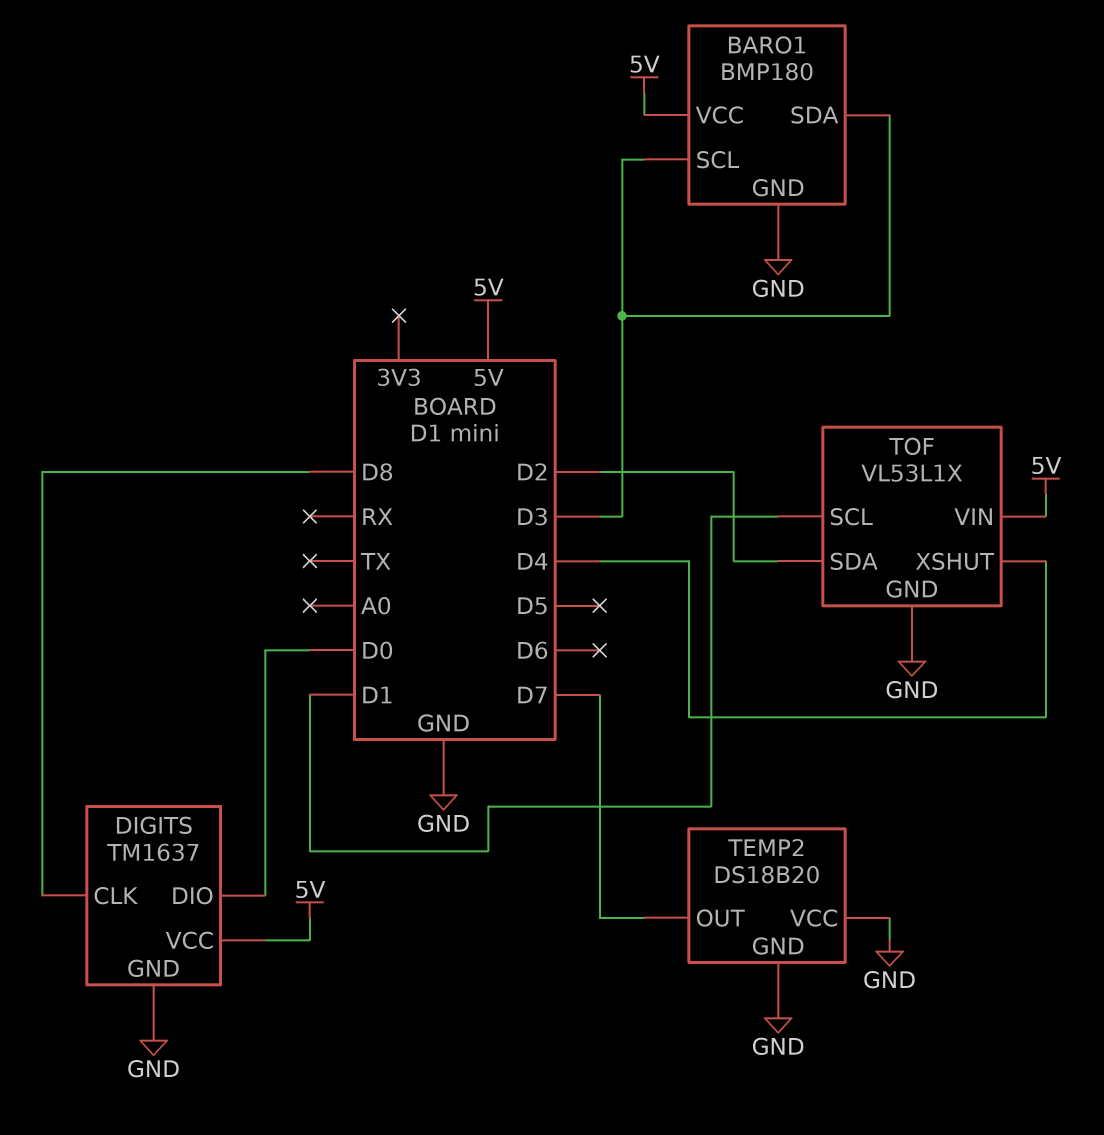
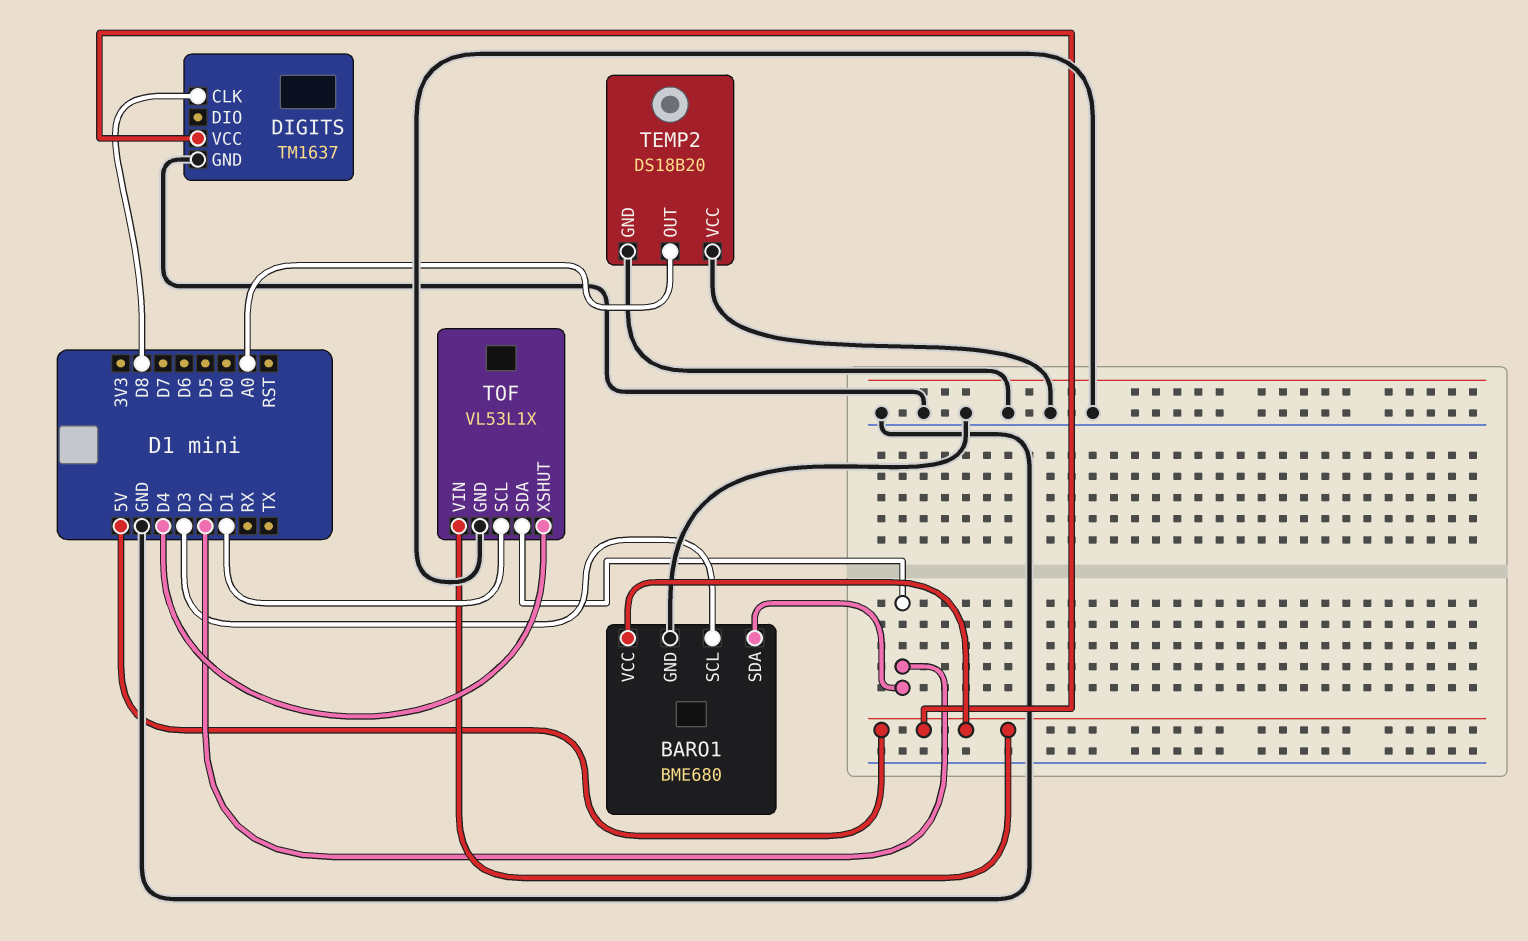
BARO1: BMP180 -> BME680
BARO1 pin SDA: D3 -> D2
DIGITS pin DIO: D0 -> none
TEMP2 pin OUT: D7 -> A0

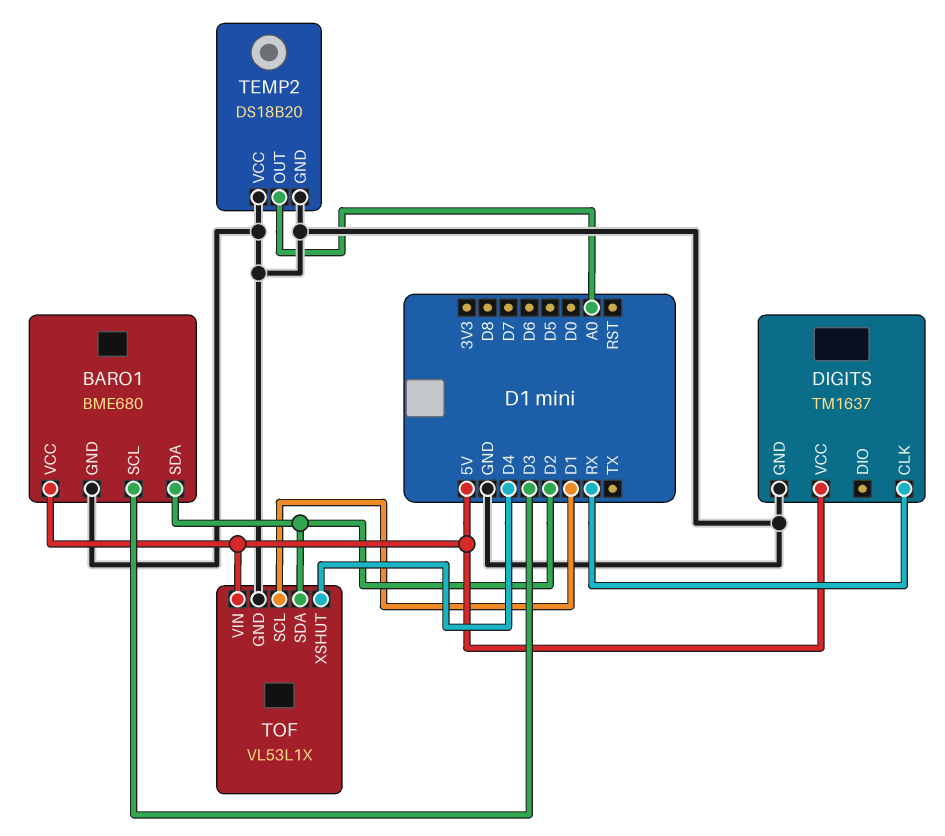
DIGITS pin CLK: D8 -> RX

